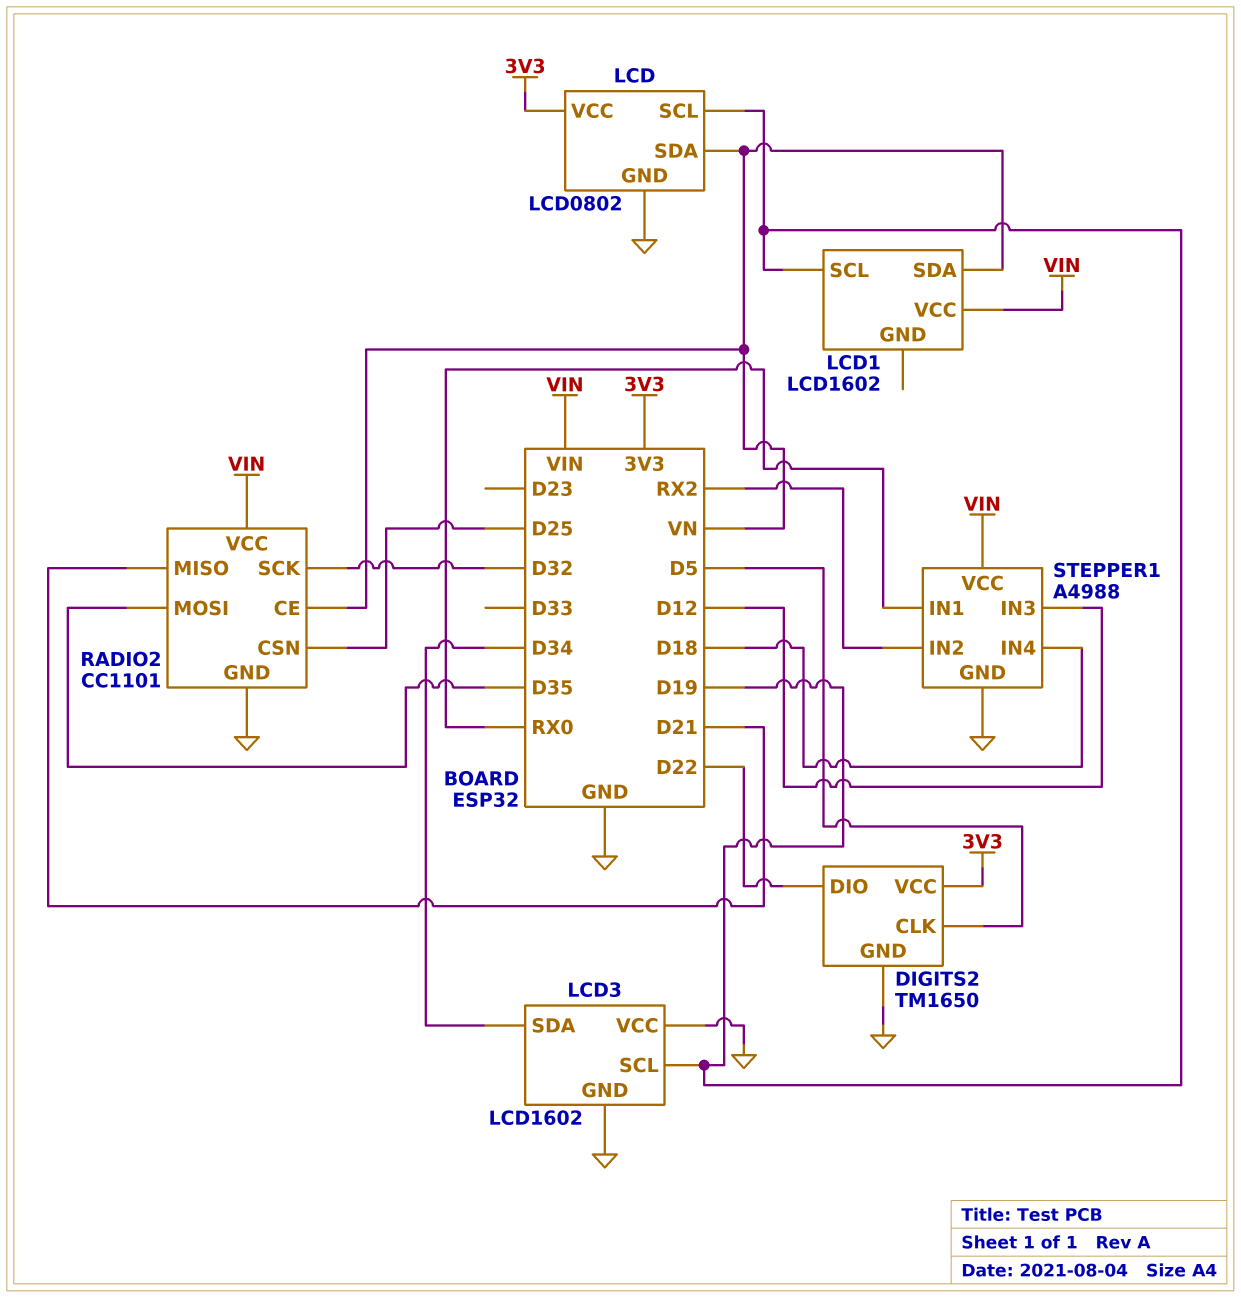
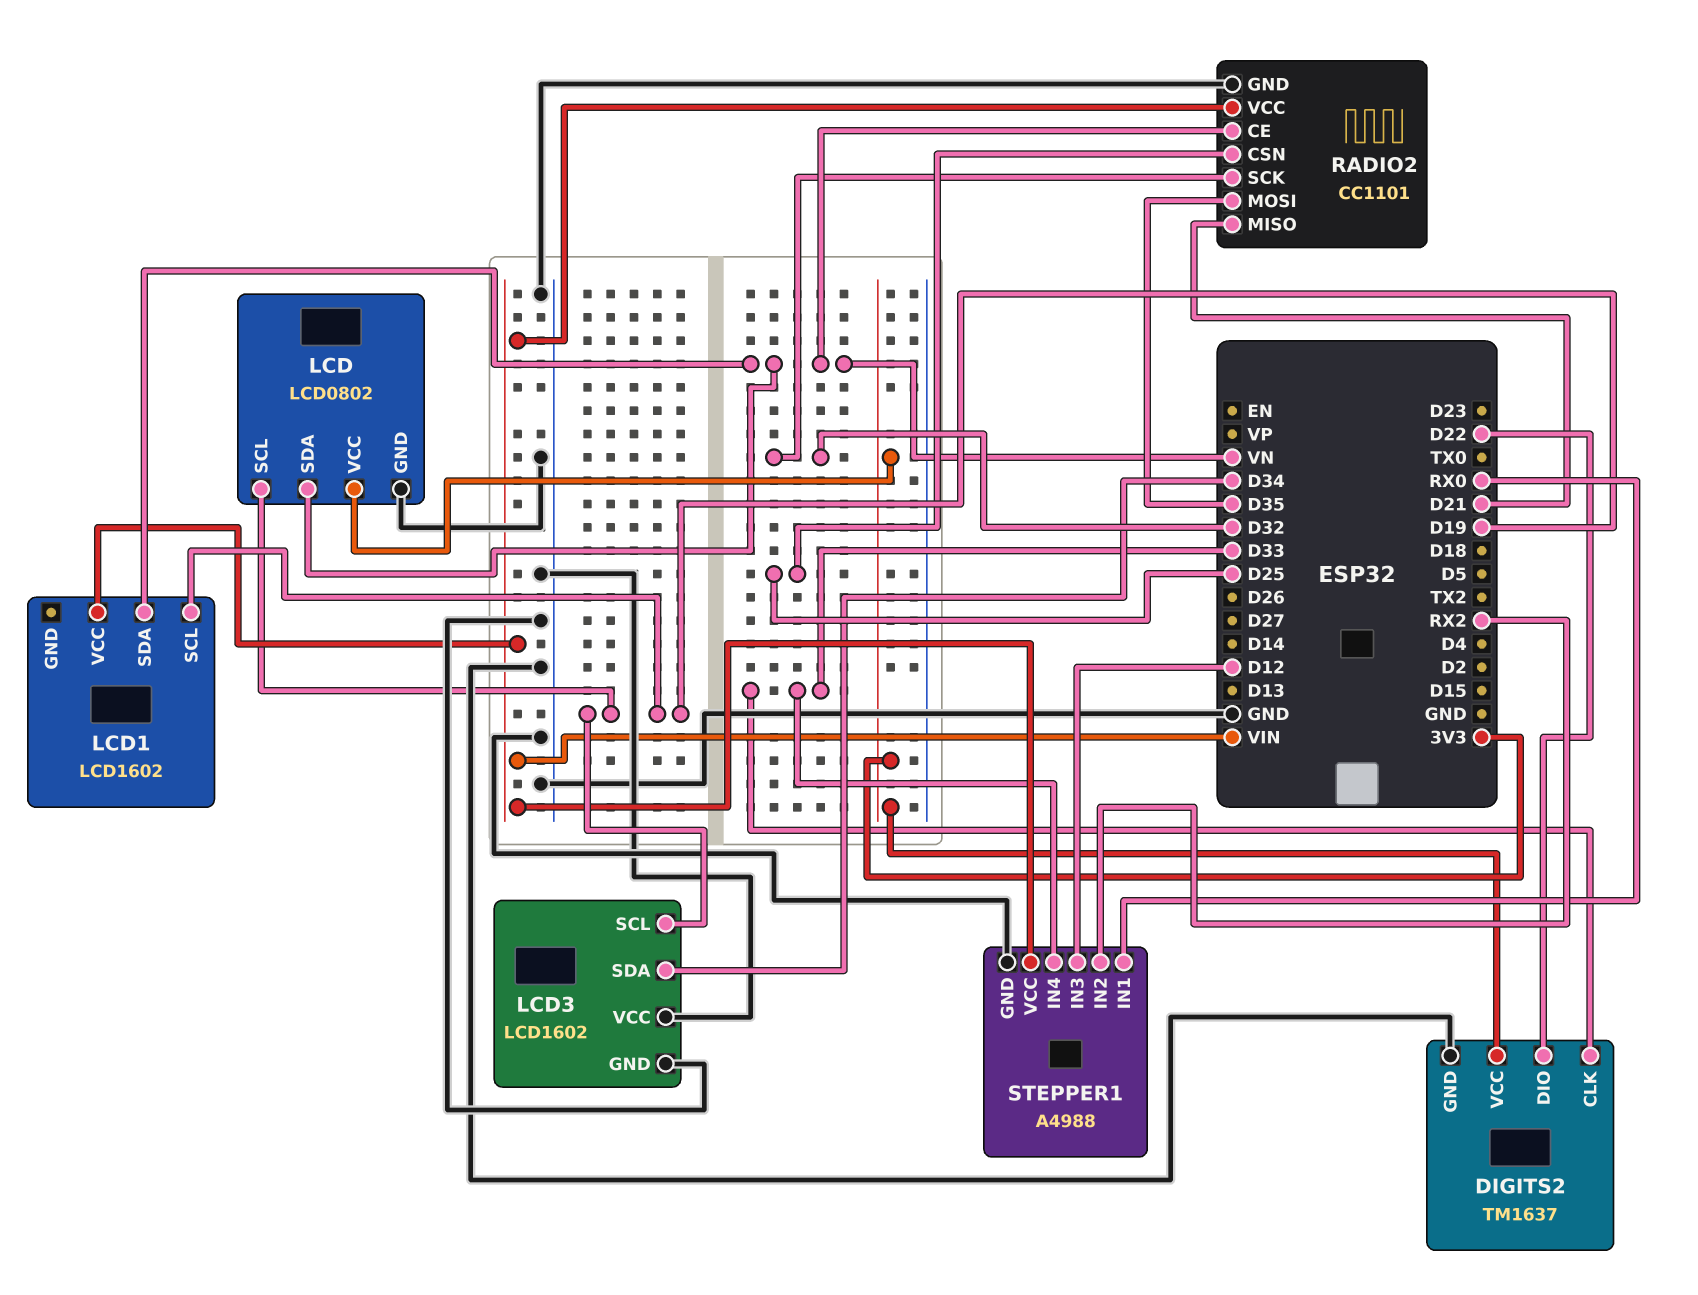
DIGITS2: TM1650 -> TM1637
DIGITS2 pin CLK: D5 -> D33
STEPPER1 pin IN4: D18 -> D33

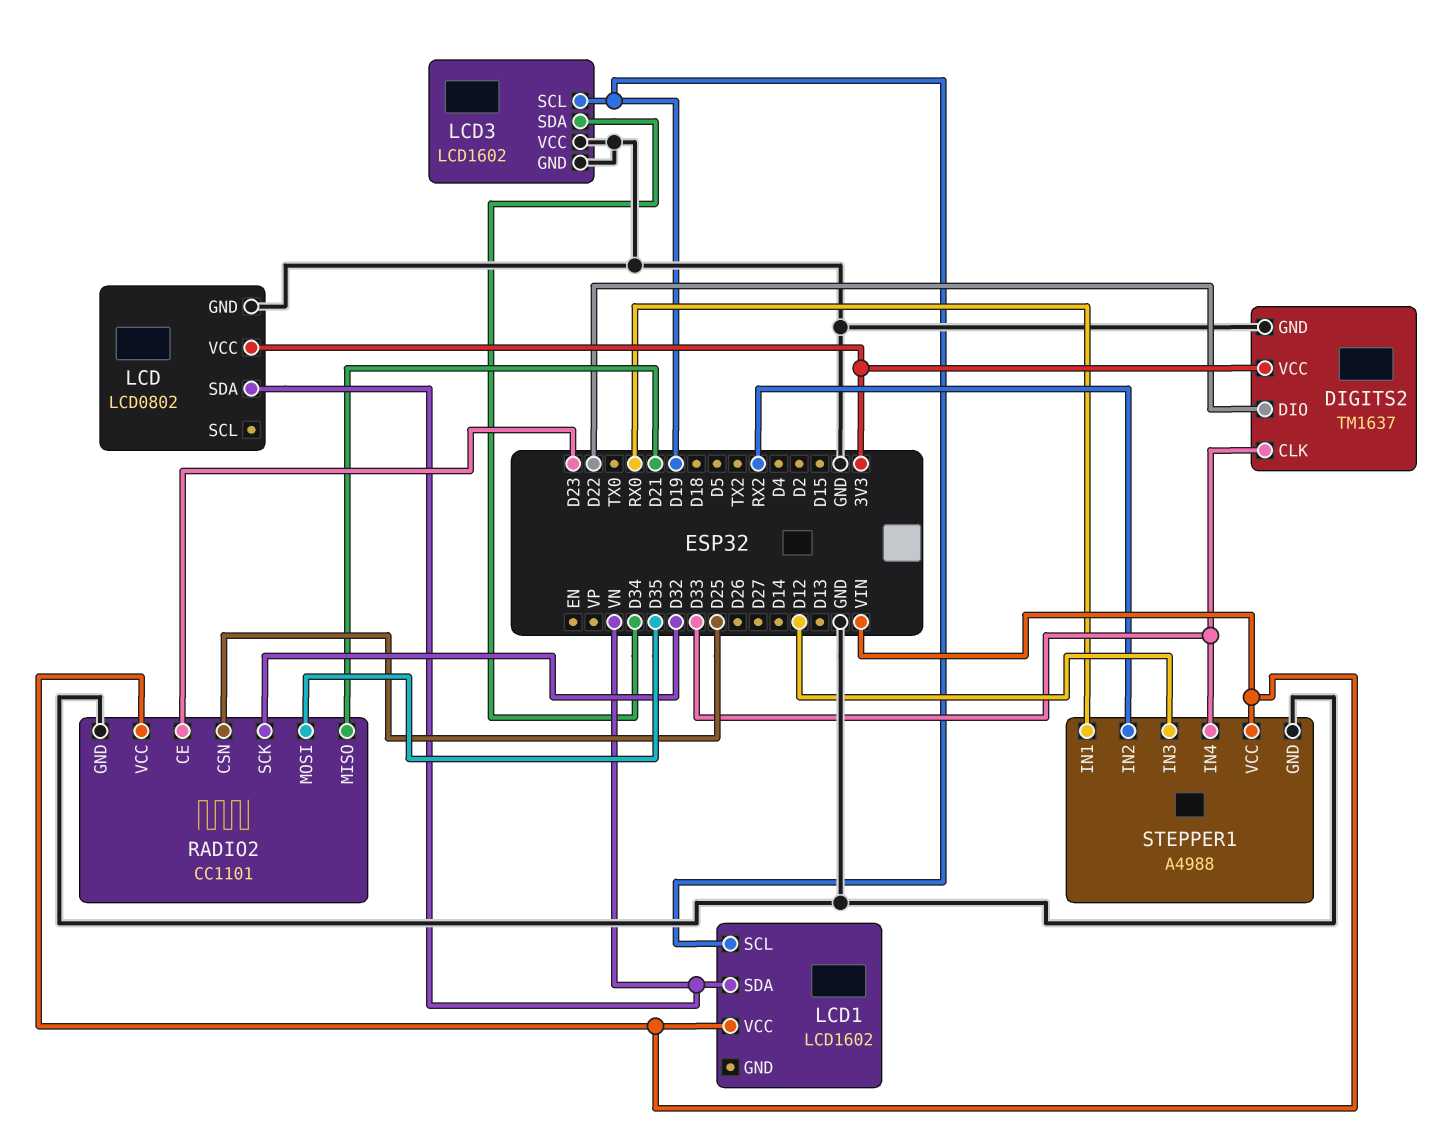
LCD pin SCL: D19 -> none
RADIO2 pin CE: VN -> D23

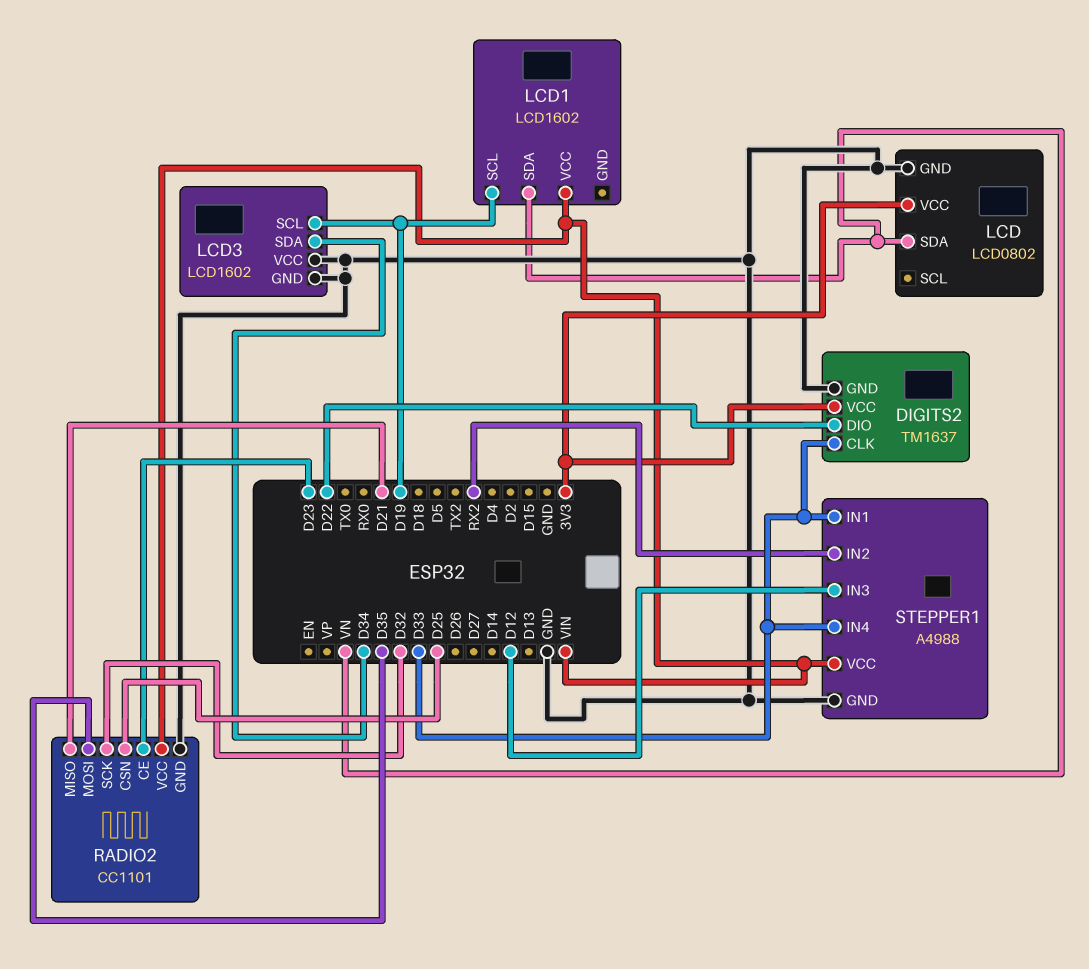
STEPPER1 pin IN1: RX0 -> D33

